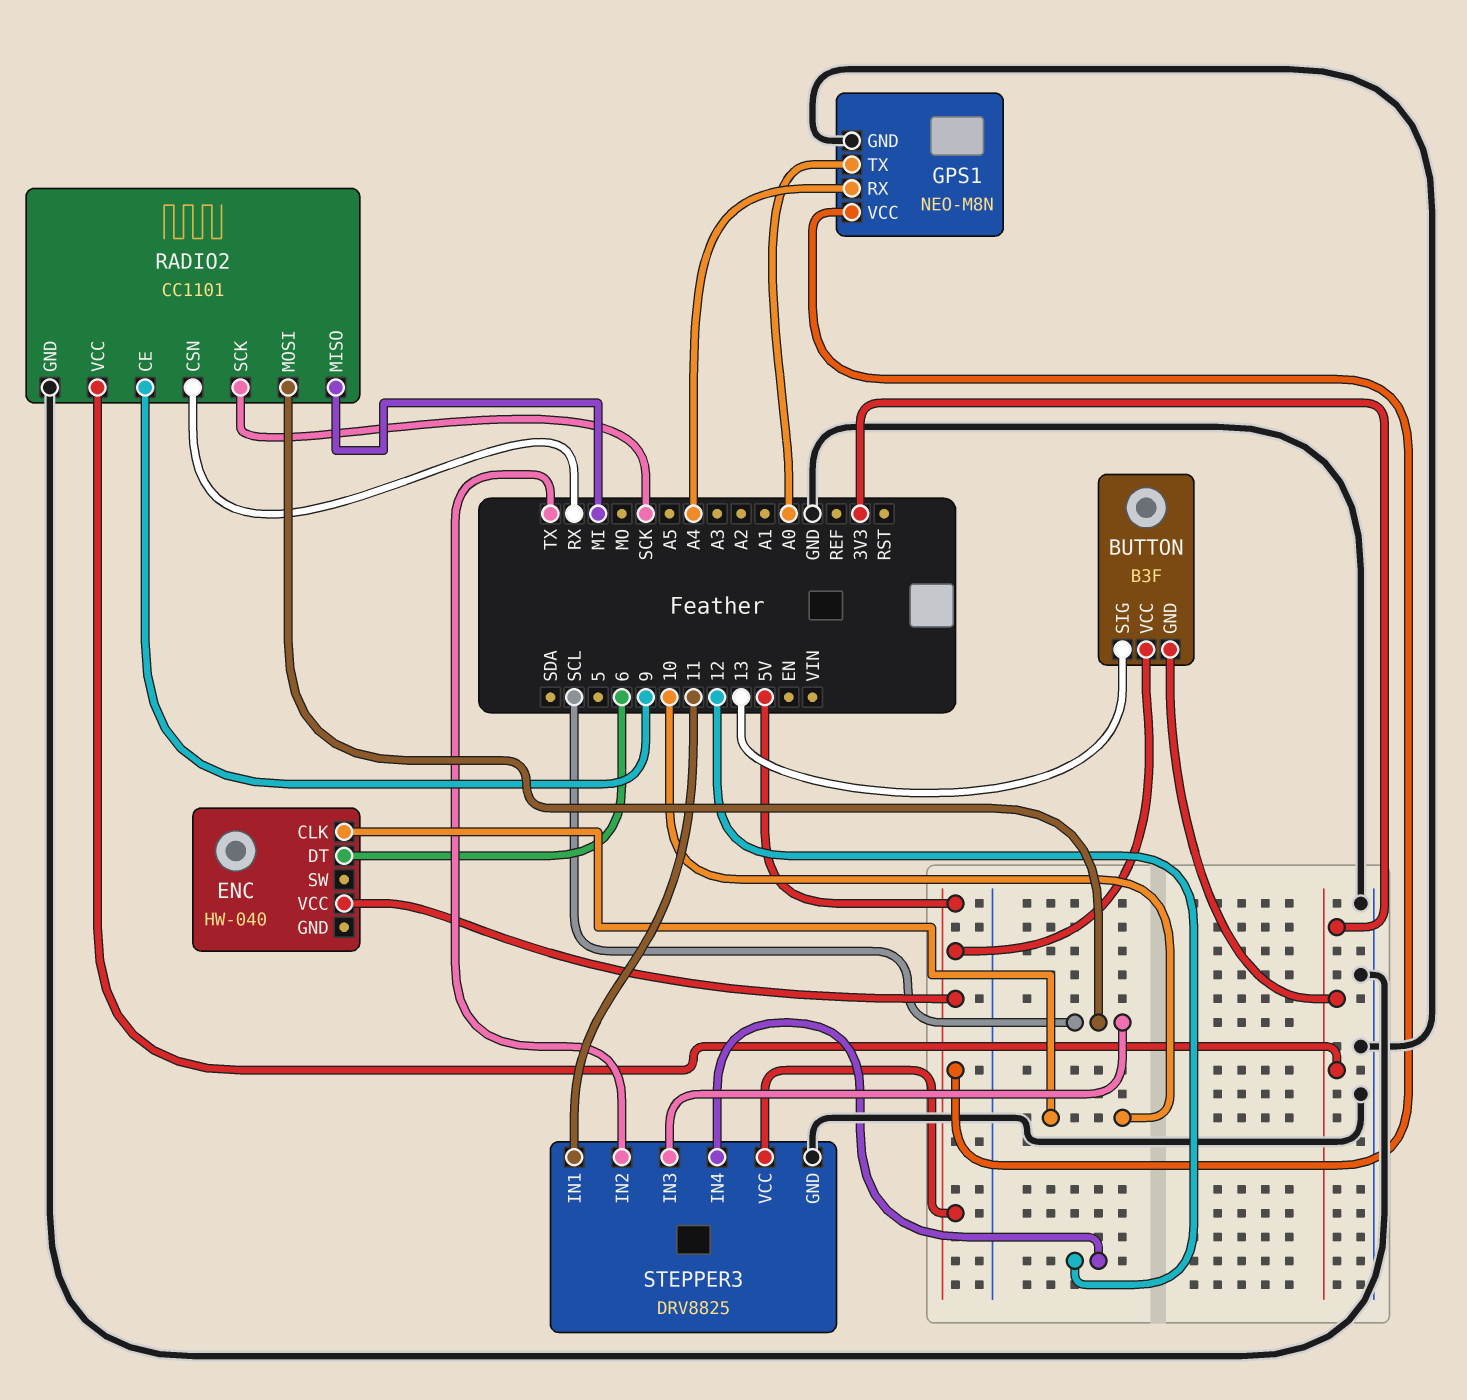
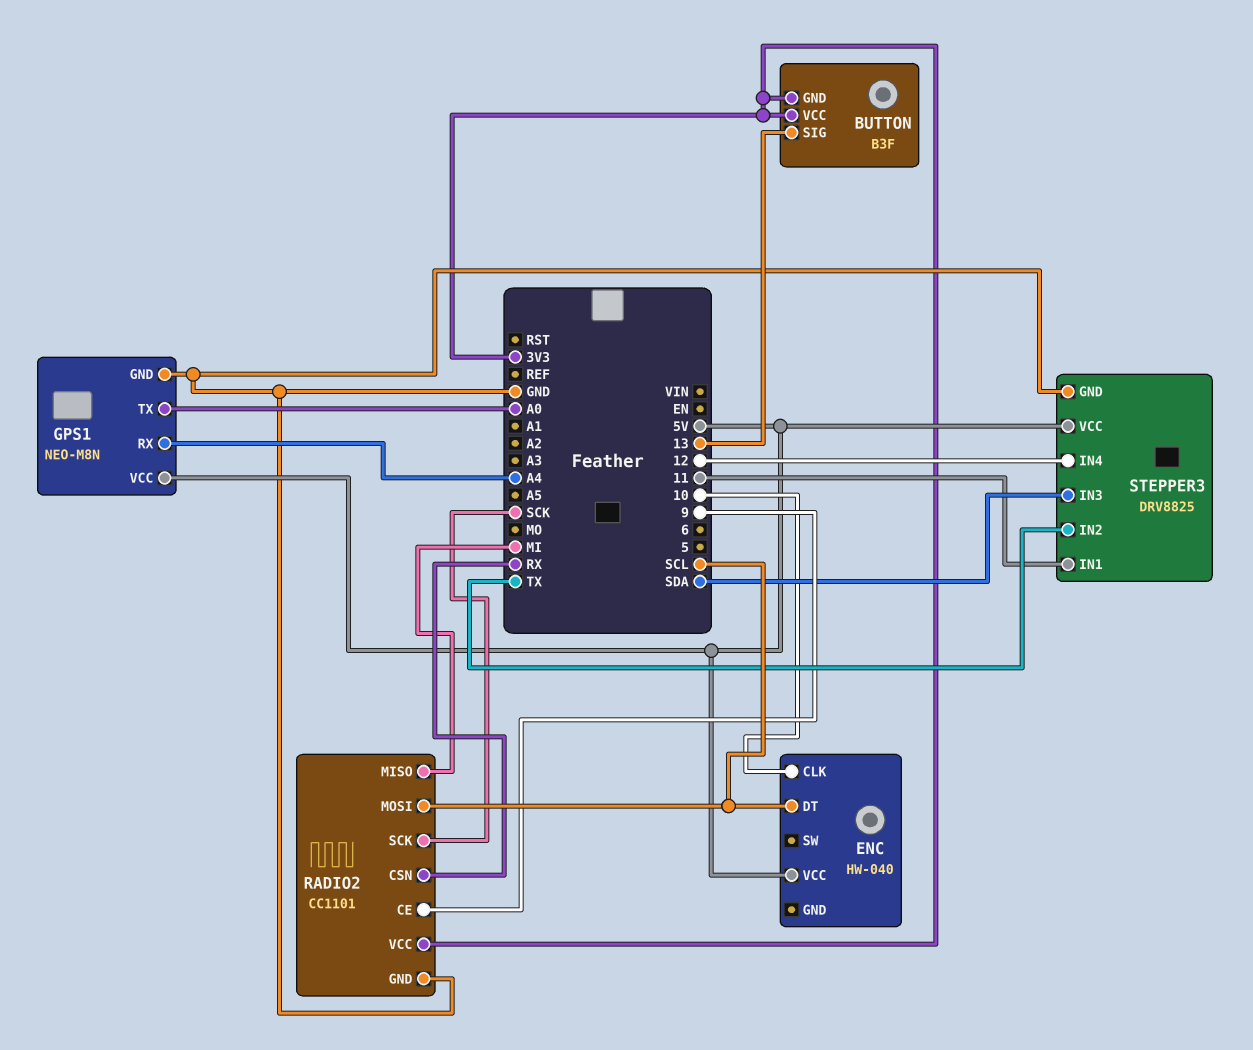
BUTTON pin VCC: 5V -> 3V3
ENC pin DT: 6 -> SCL
STEPPER3 pin IN3: SCL -> SDA

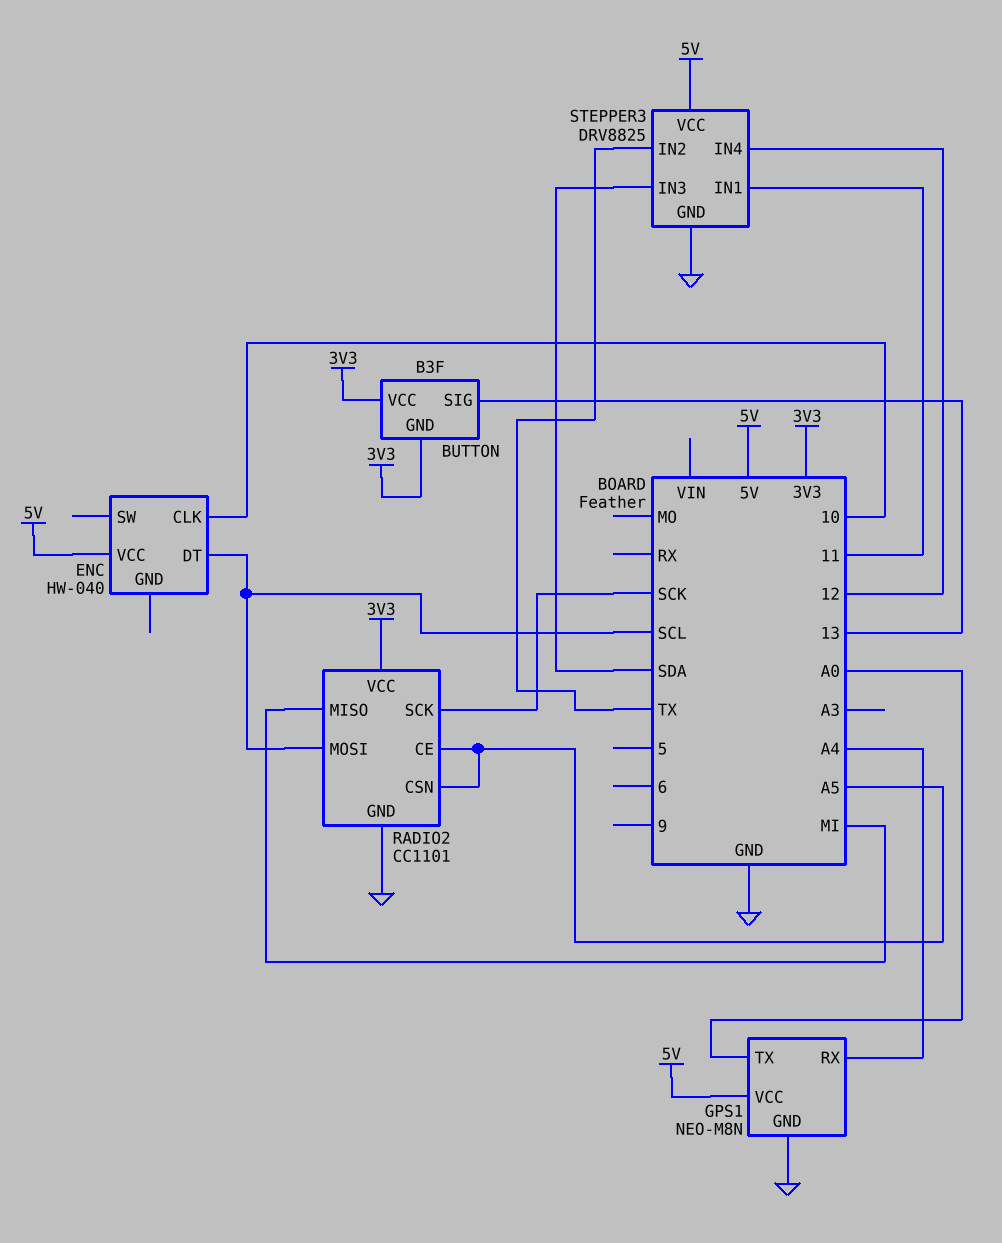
RADIO2 pin CE: 9 -> A5
RADIO2 pin CSN: RX -> A5

